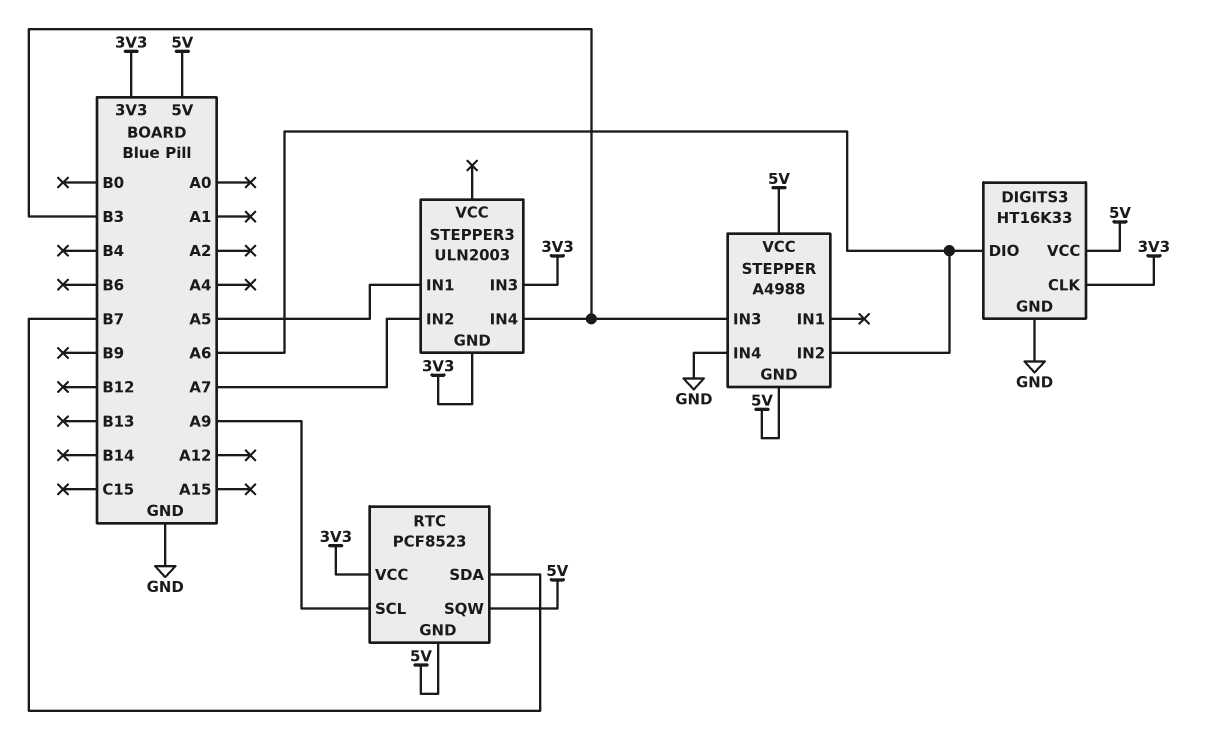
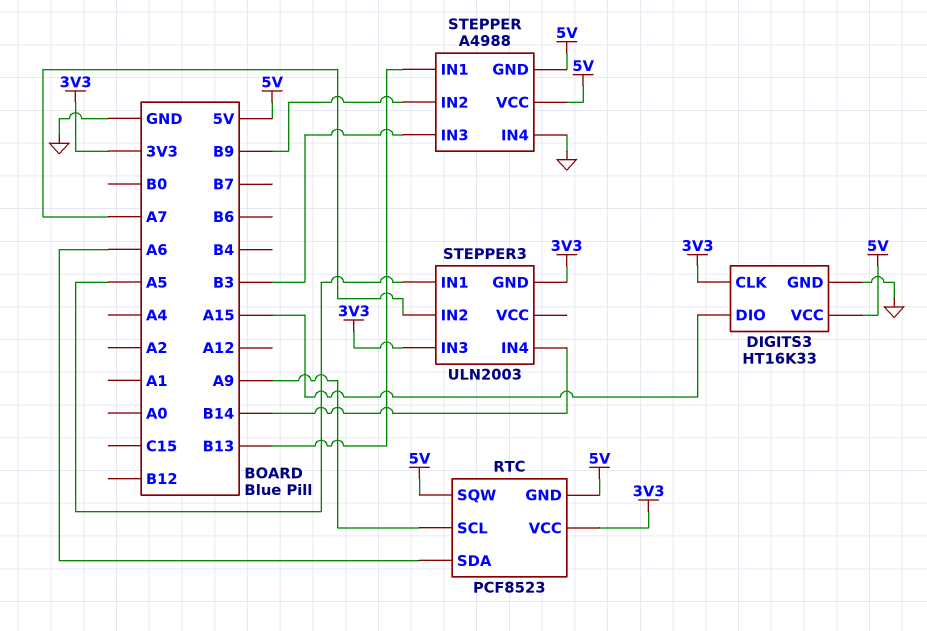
DIGITS3 pin DIO: A6 -> A15
RTC pin SDA: B7 -> A6
STEPPER pin IN1: none -> B13
STEPPER pin IN2: A6 -> B9
STEPPER3 pin IN4: B3 -> B14

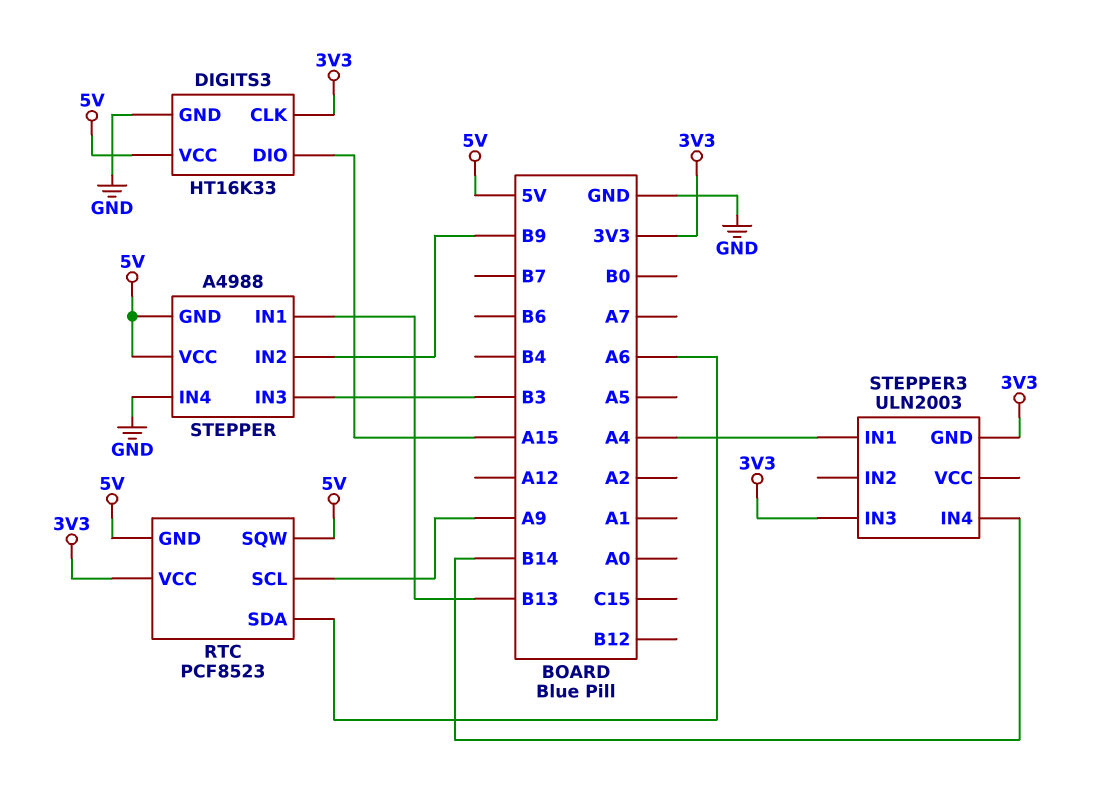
STEPPER3 pin IN1: A5 -> A4
STEPPER3 pin IN2: A7 -> none

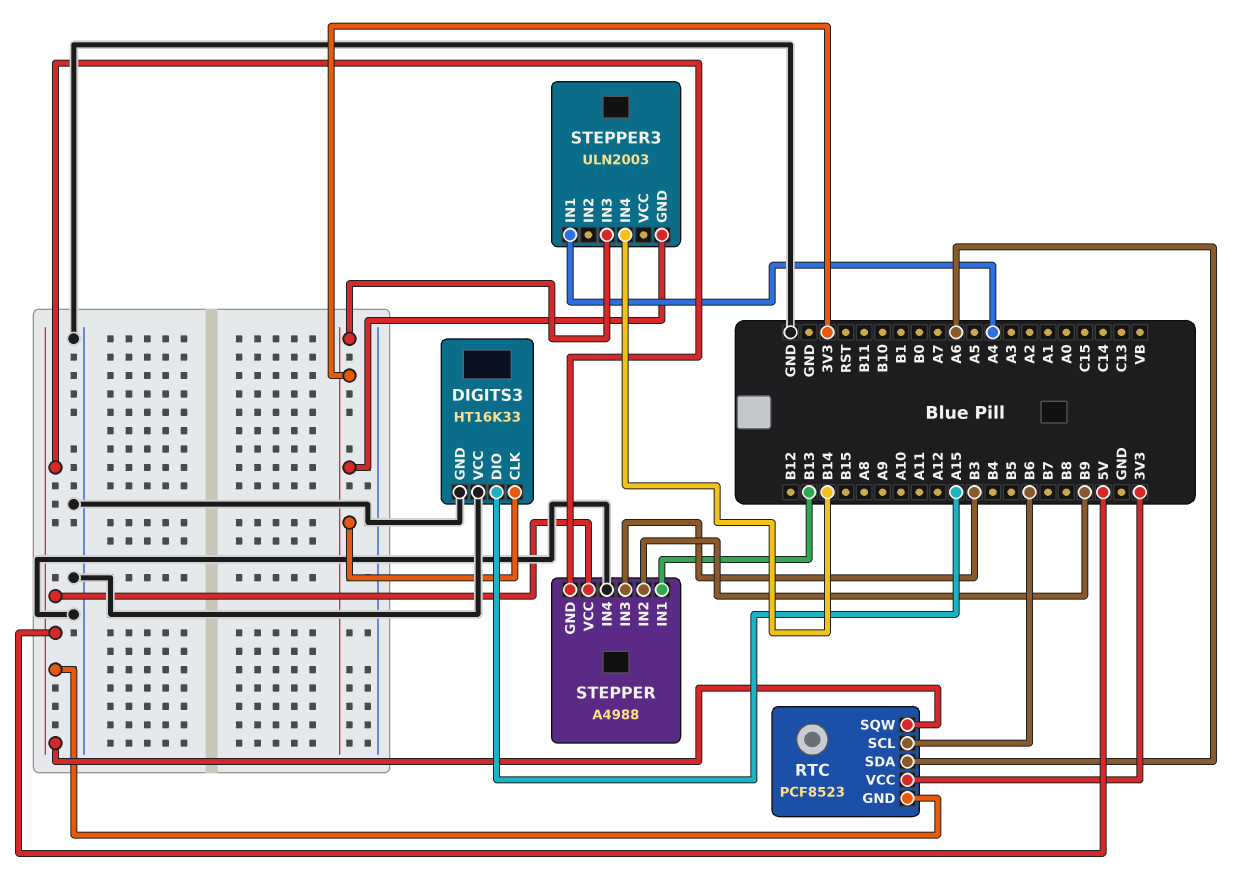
DIGITS3 pin VCC: 5V -> GND
RTC pin SCL: A9 -> B6

